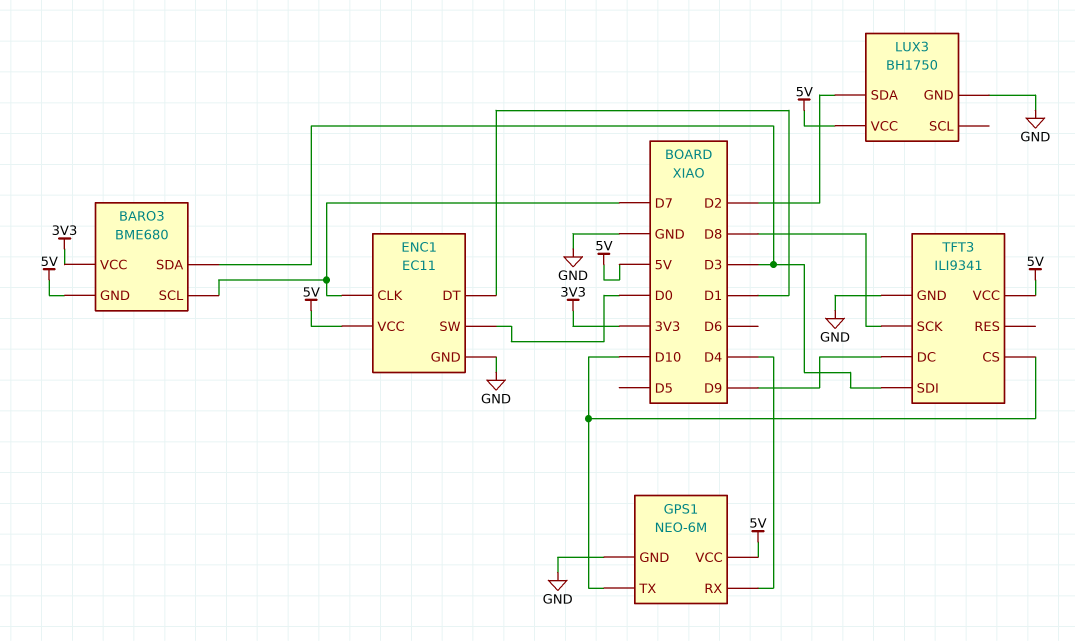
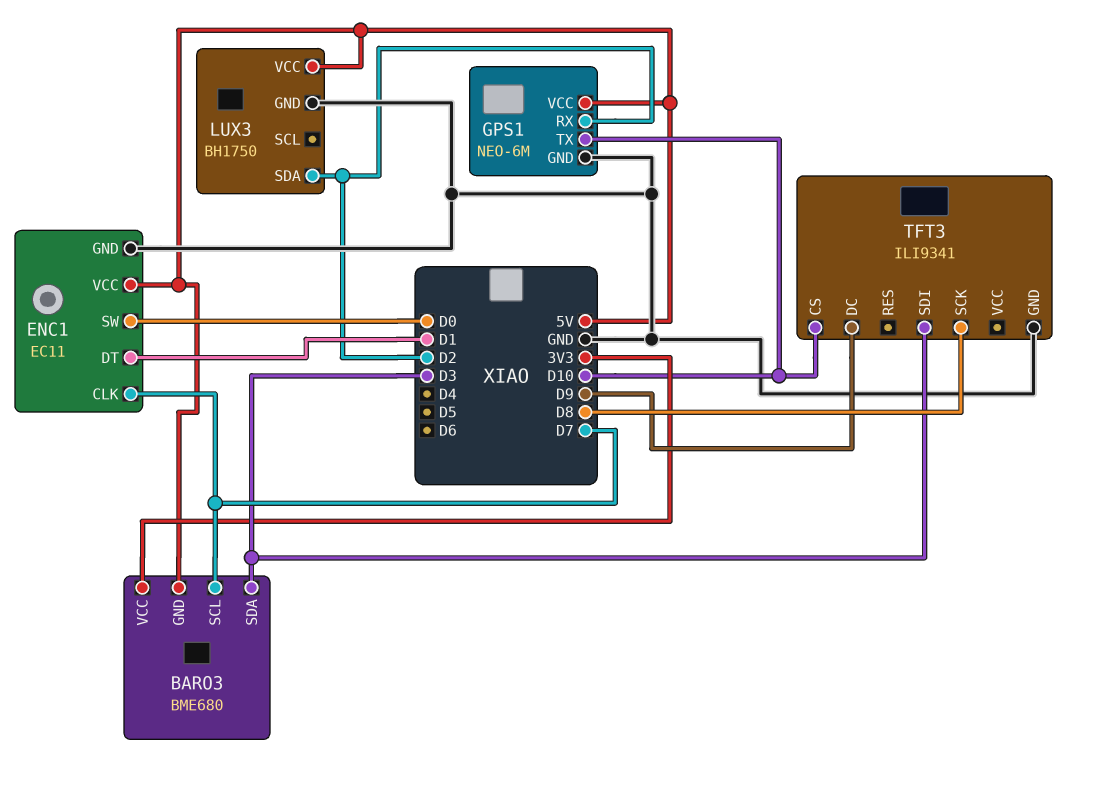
GPS1 pin RX: D4 -> D2
TFT3 pin VCC: 5V -> none

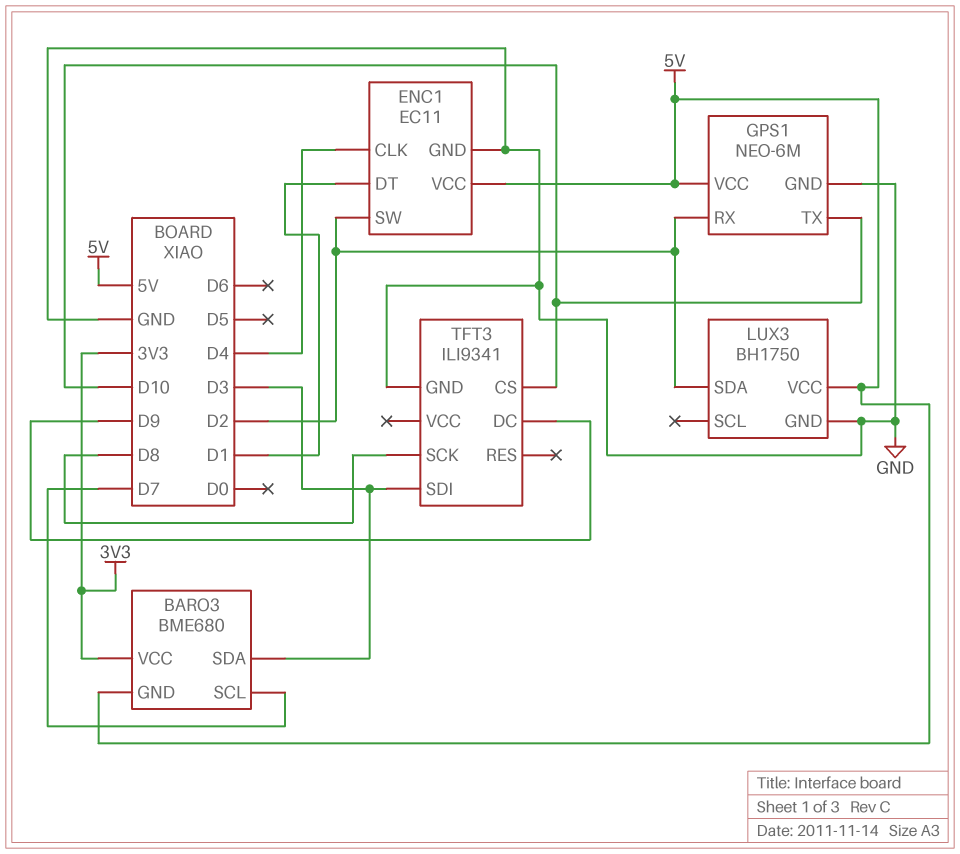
ENC1 pin CLK: D7 -> D4
ENC1 pin SW: D0 -> D2

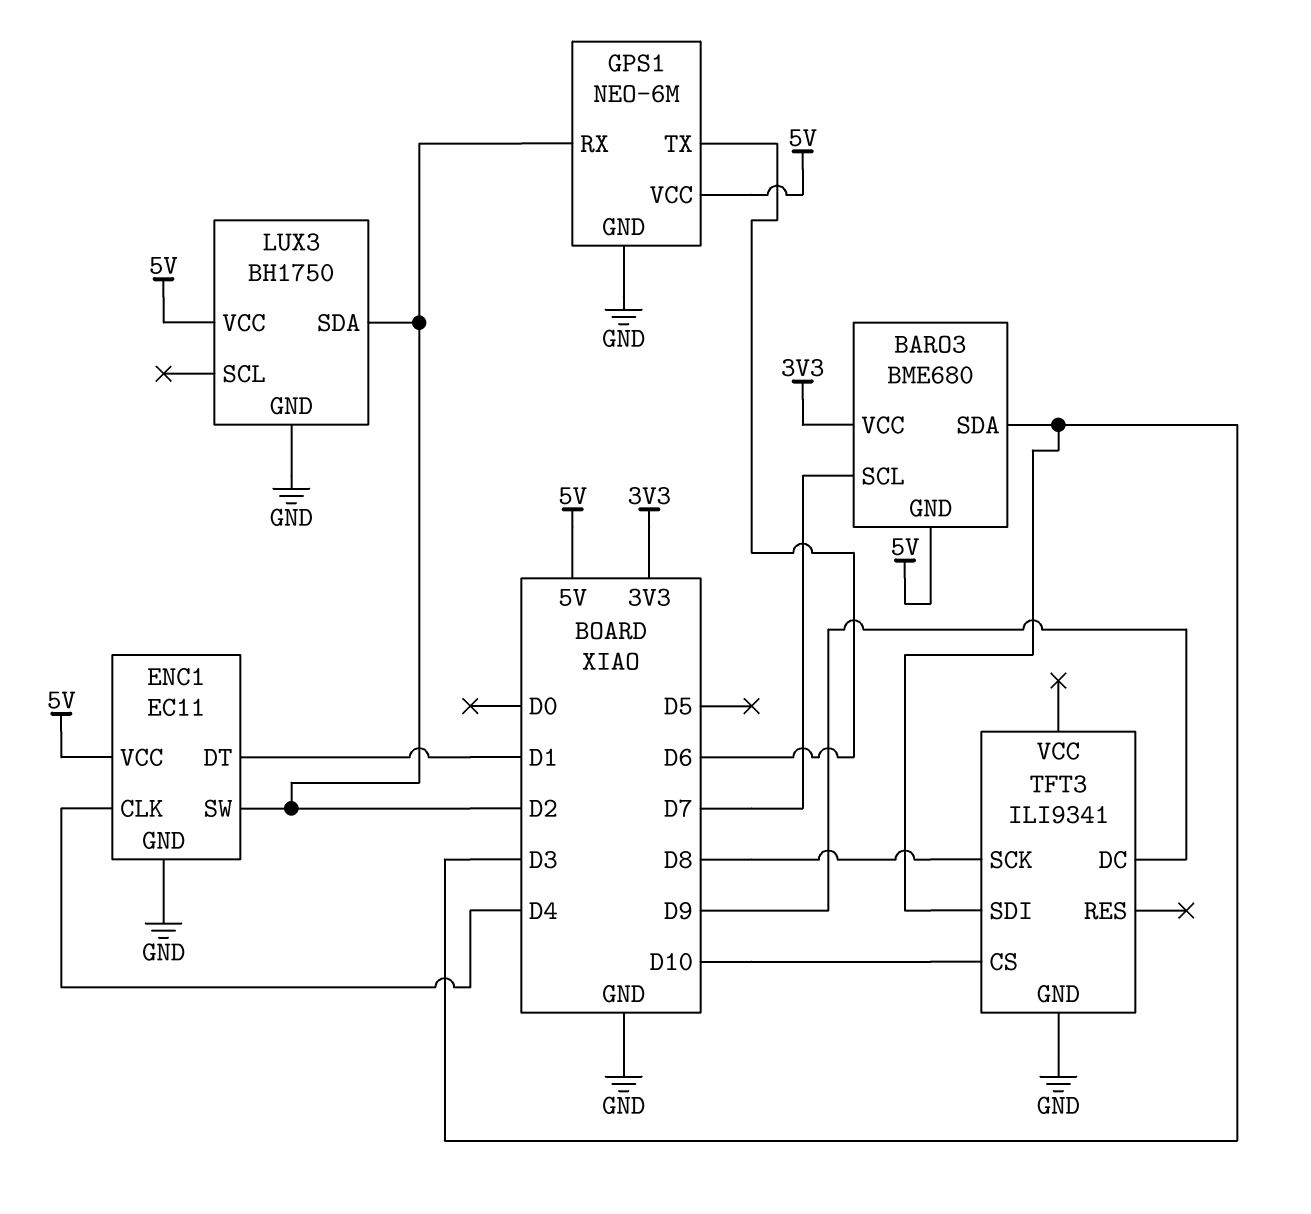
GPS1 pin TX: D10 -> D6

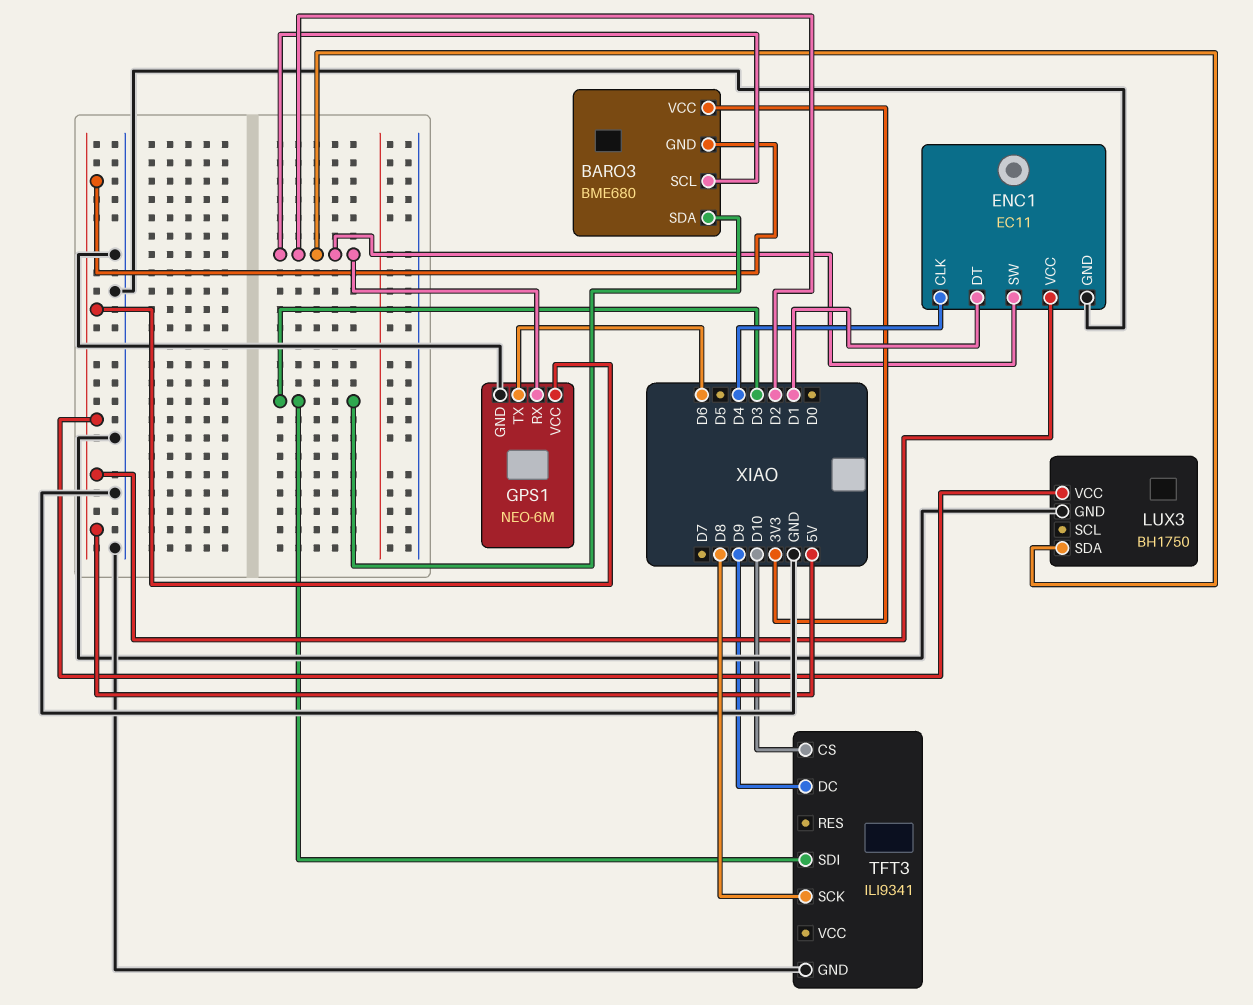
BARO3 pin SCL: D7 -> D2

